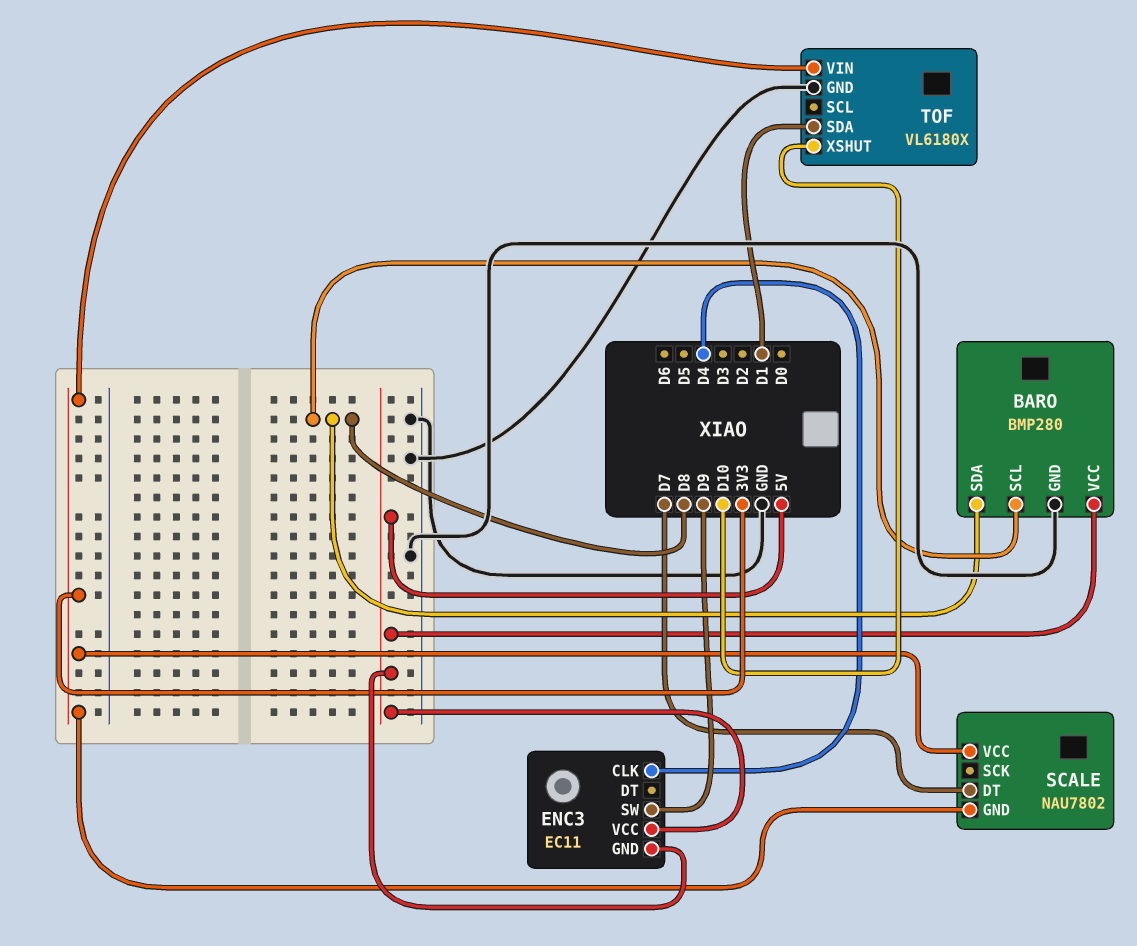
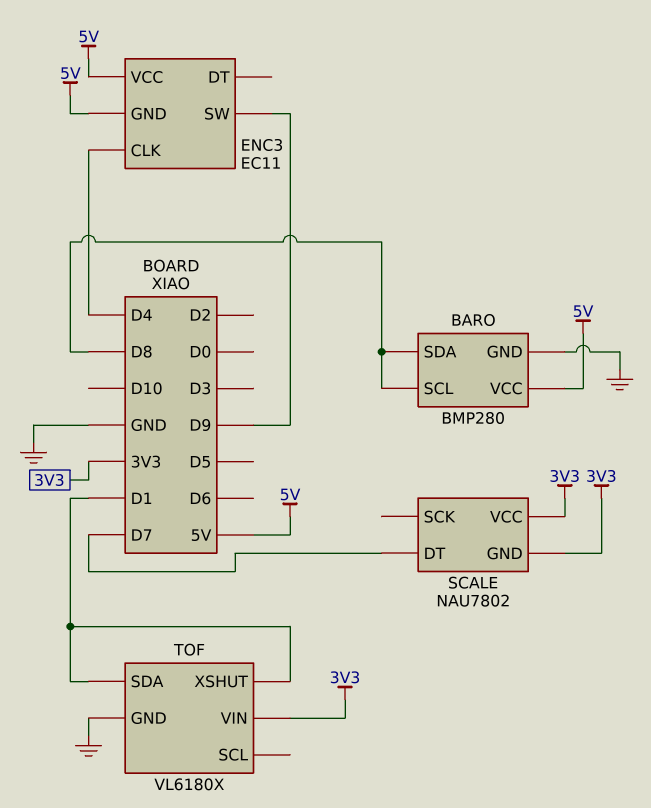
TOF pin XSHUT: D10 -> D1

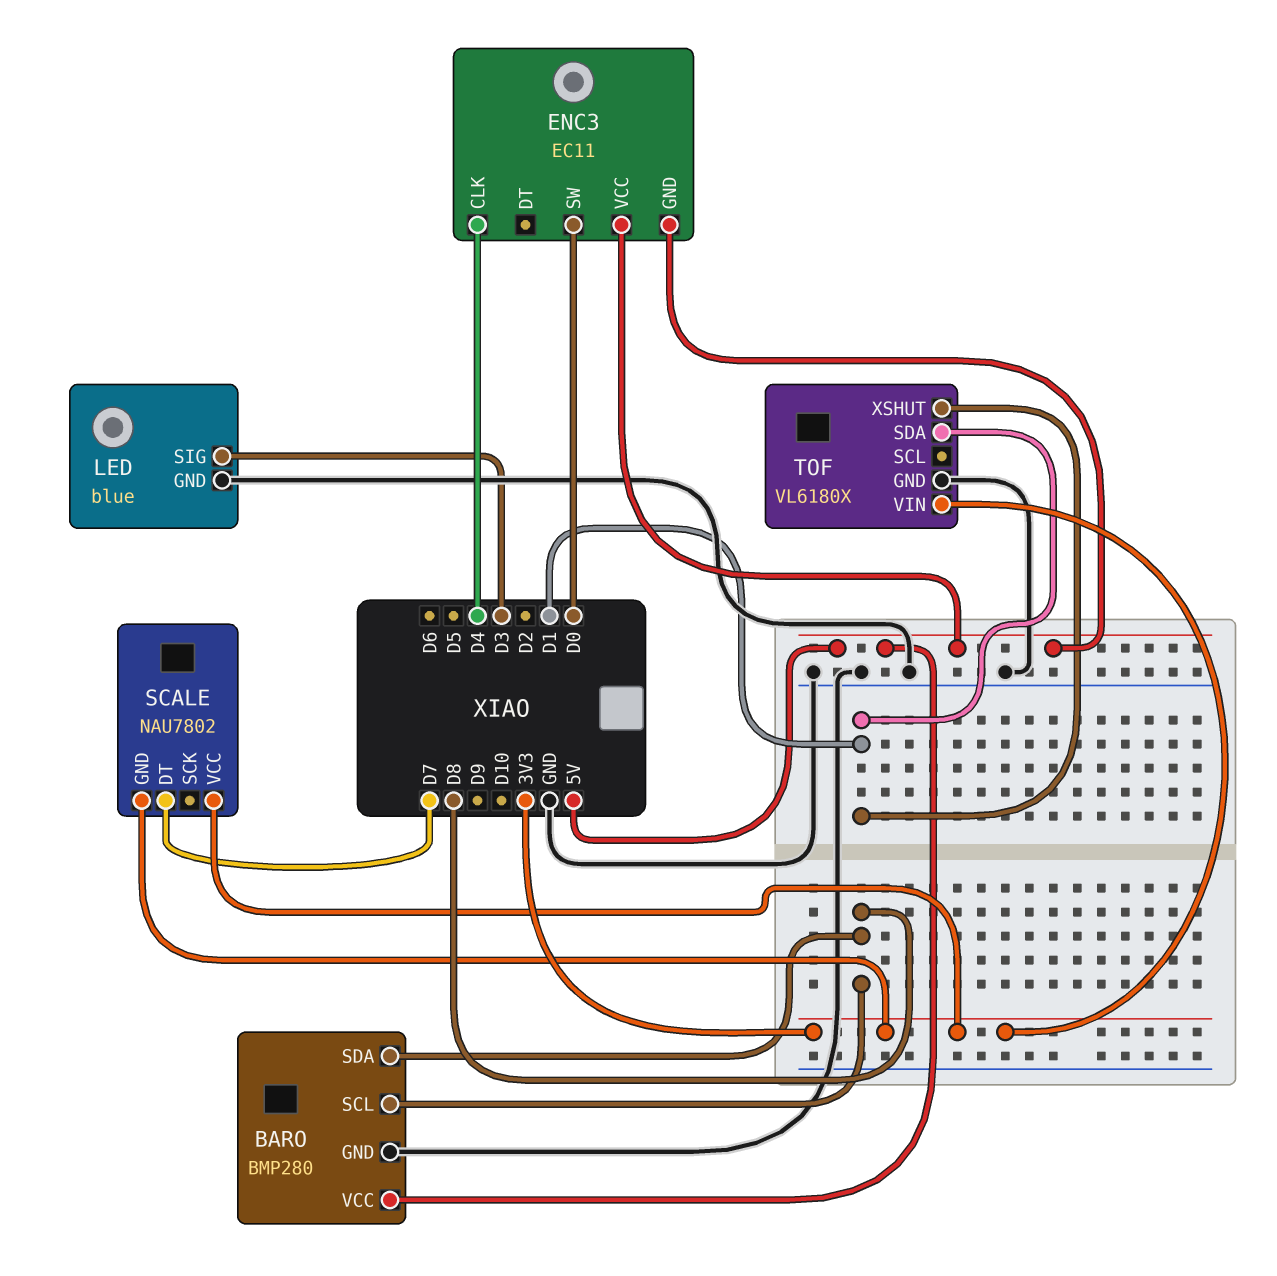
ENC3 pin SW: D9 -> D0
LED: none -> blue
LED pin GND: none -> GND
LED pin SIG: none -> D3

